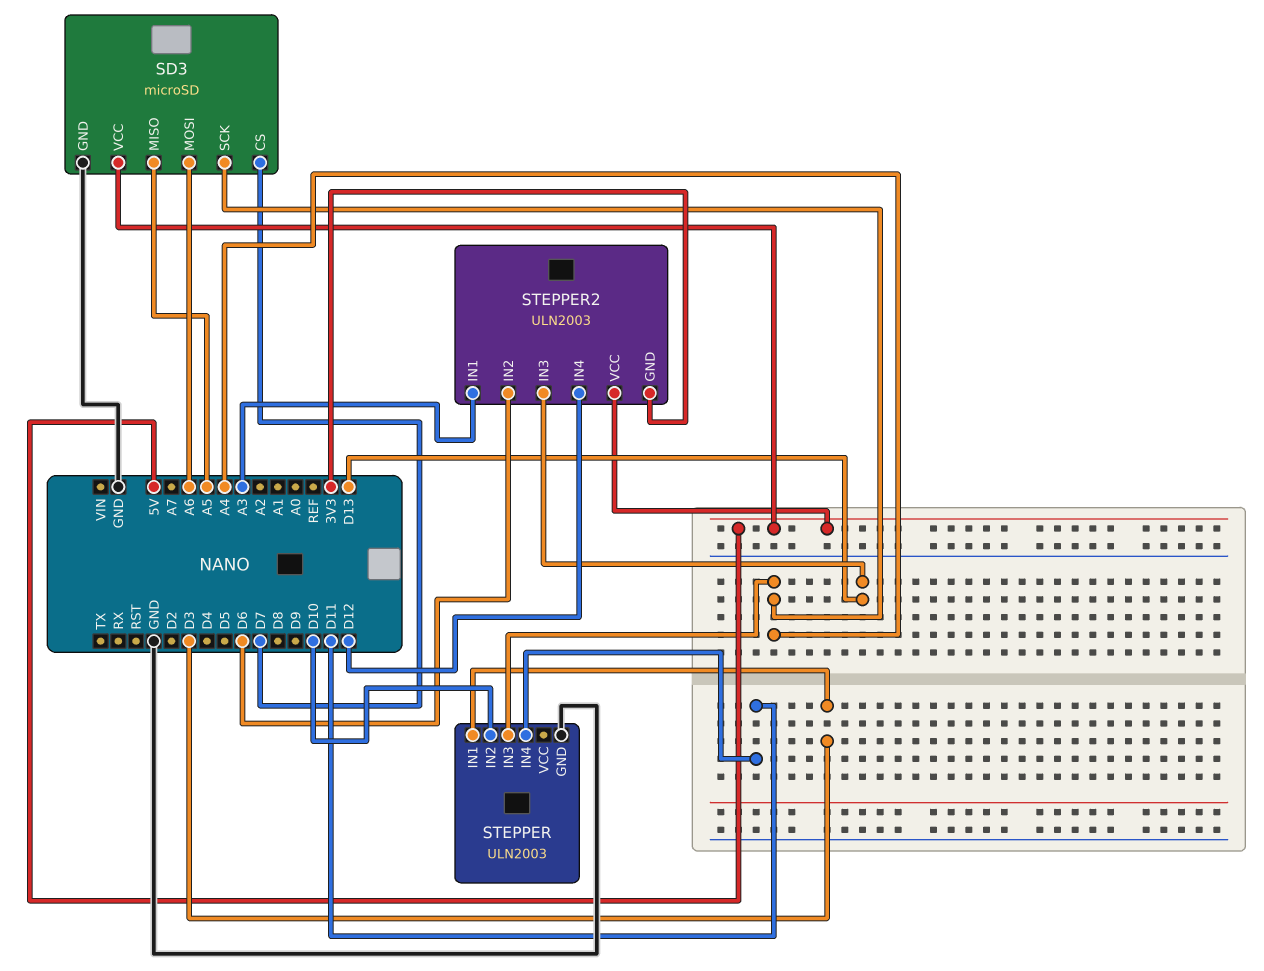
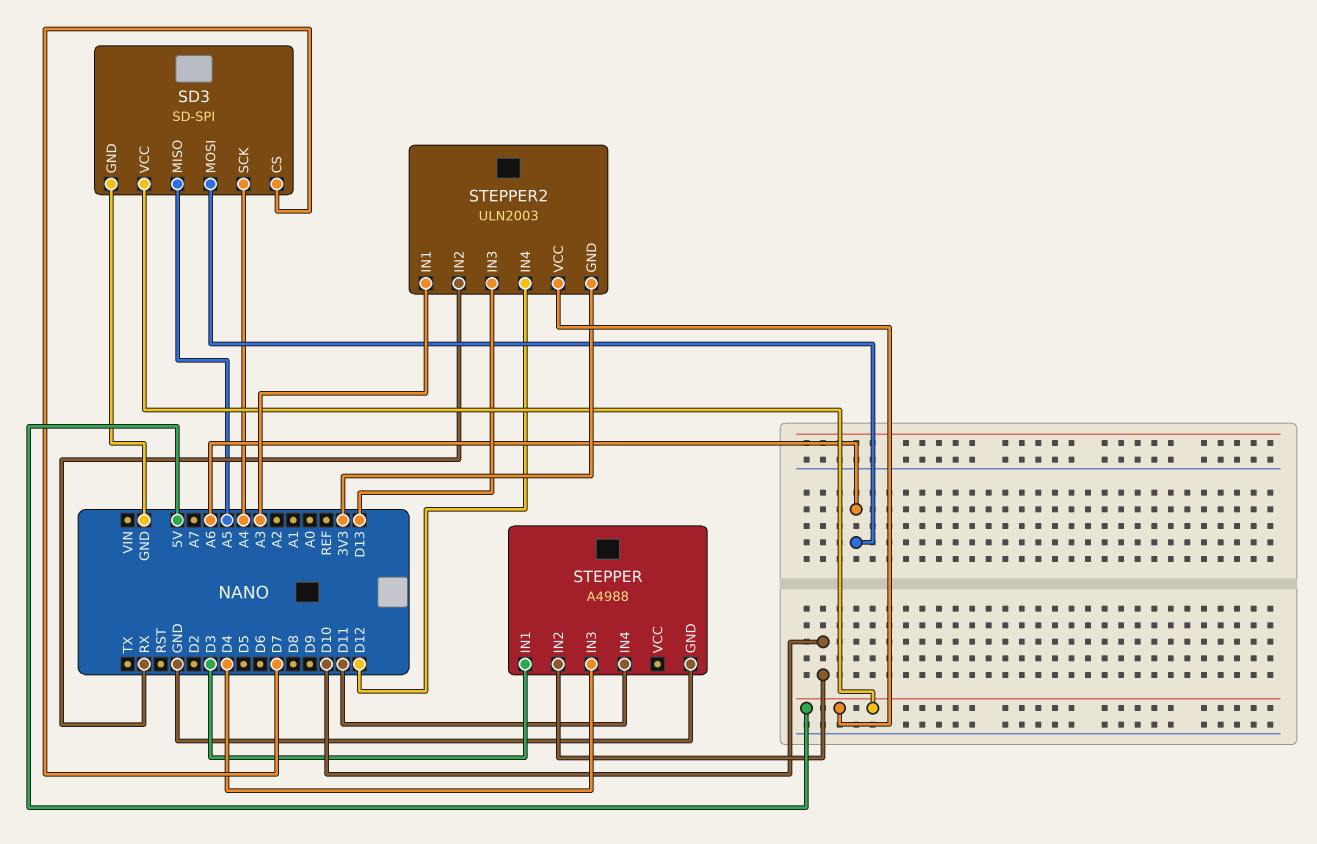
SD3: microSD -> SD-SPI
STEPPER: ULN2003 -> A4988
STEPPER pin IN3: A4 -> D4
STEPPER2 pin IN2: D6 -> RX

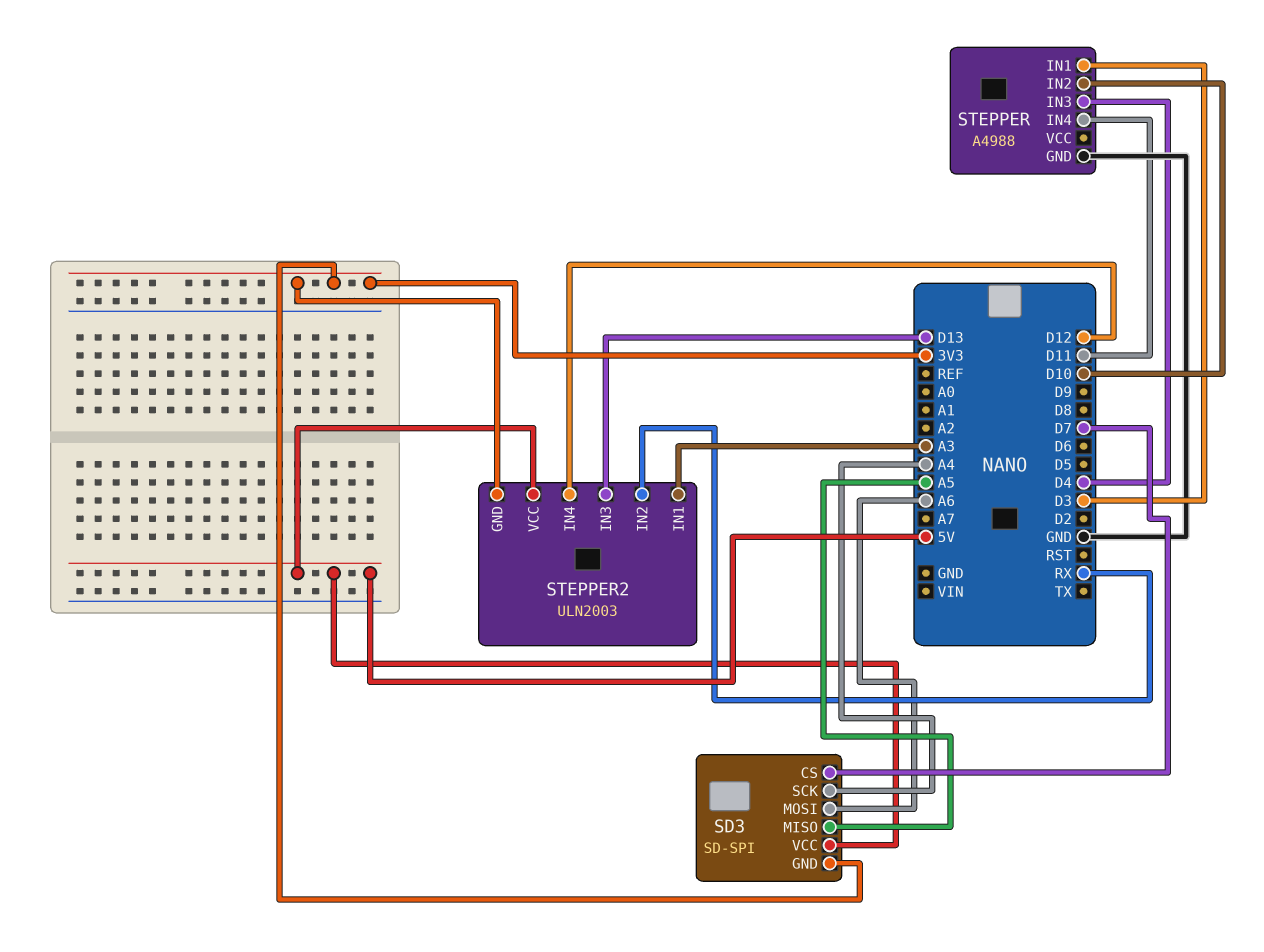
SD3 pin GND: GND -> 3V3

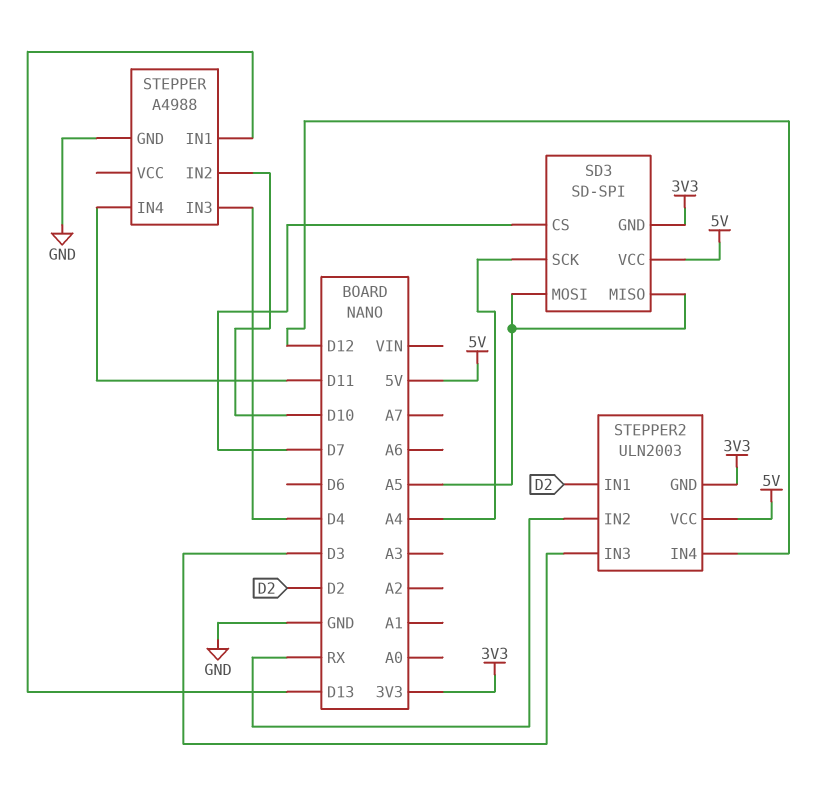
SD3 pin MOSI: A6 -> A5
STEPPER pin IN1: D3 -> D13
STEPPER2 pin IN1: A3 -> D2
STEPPER2 pin IN3: D13 -> D3

